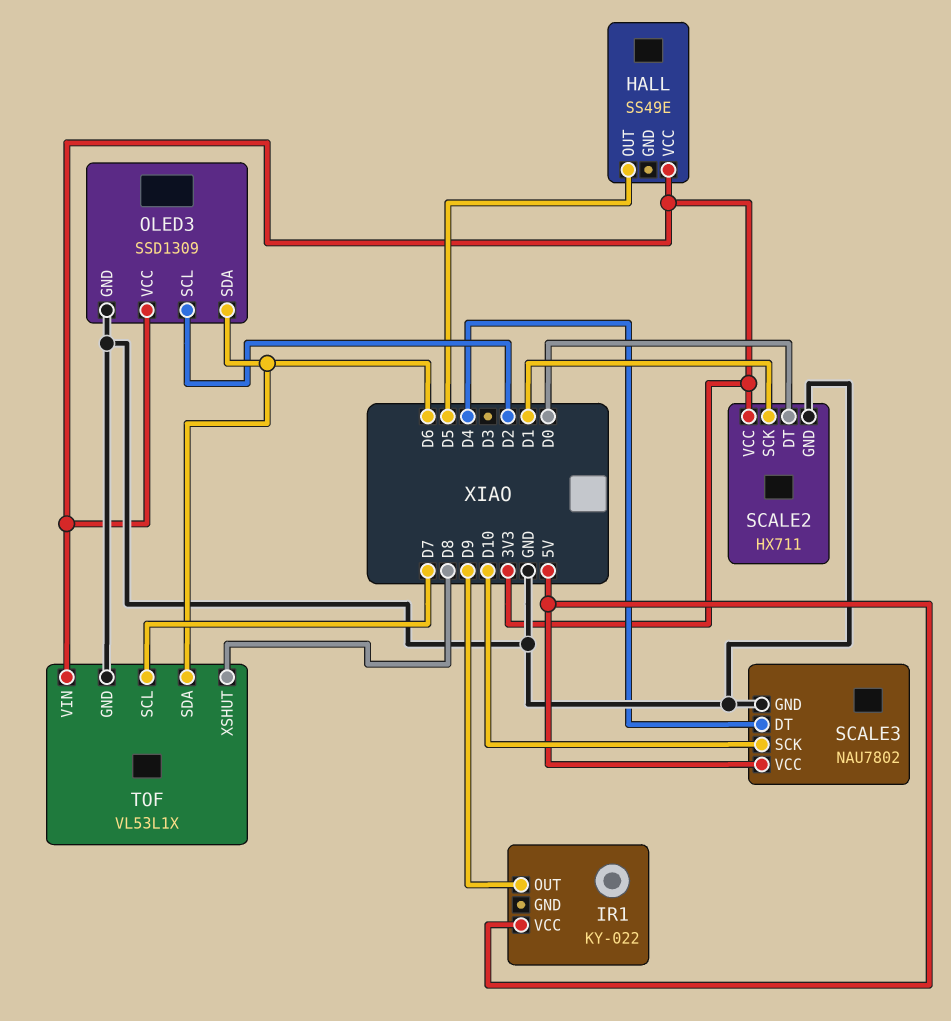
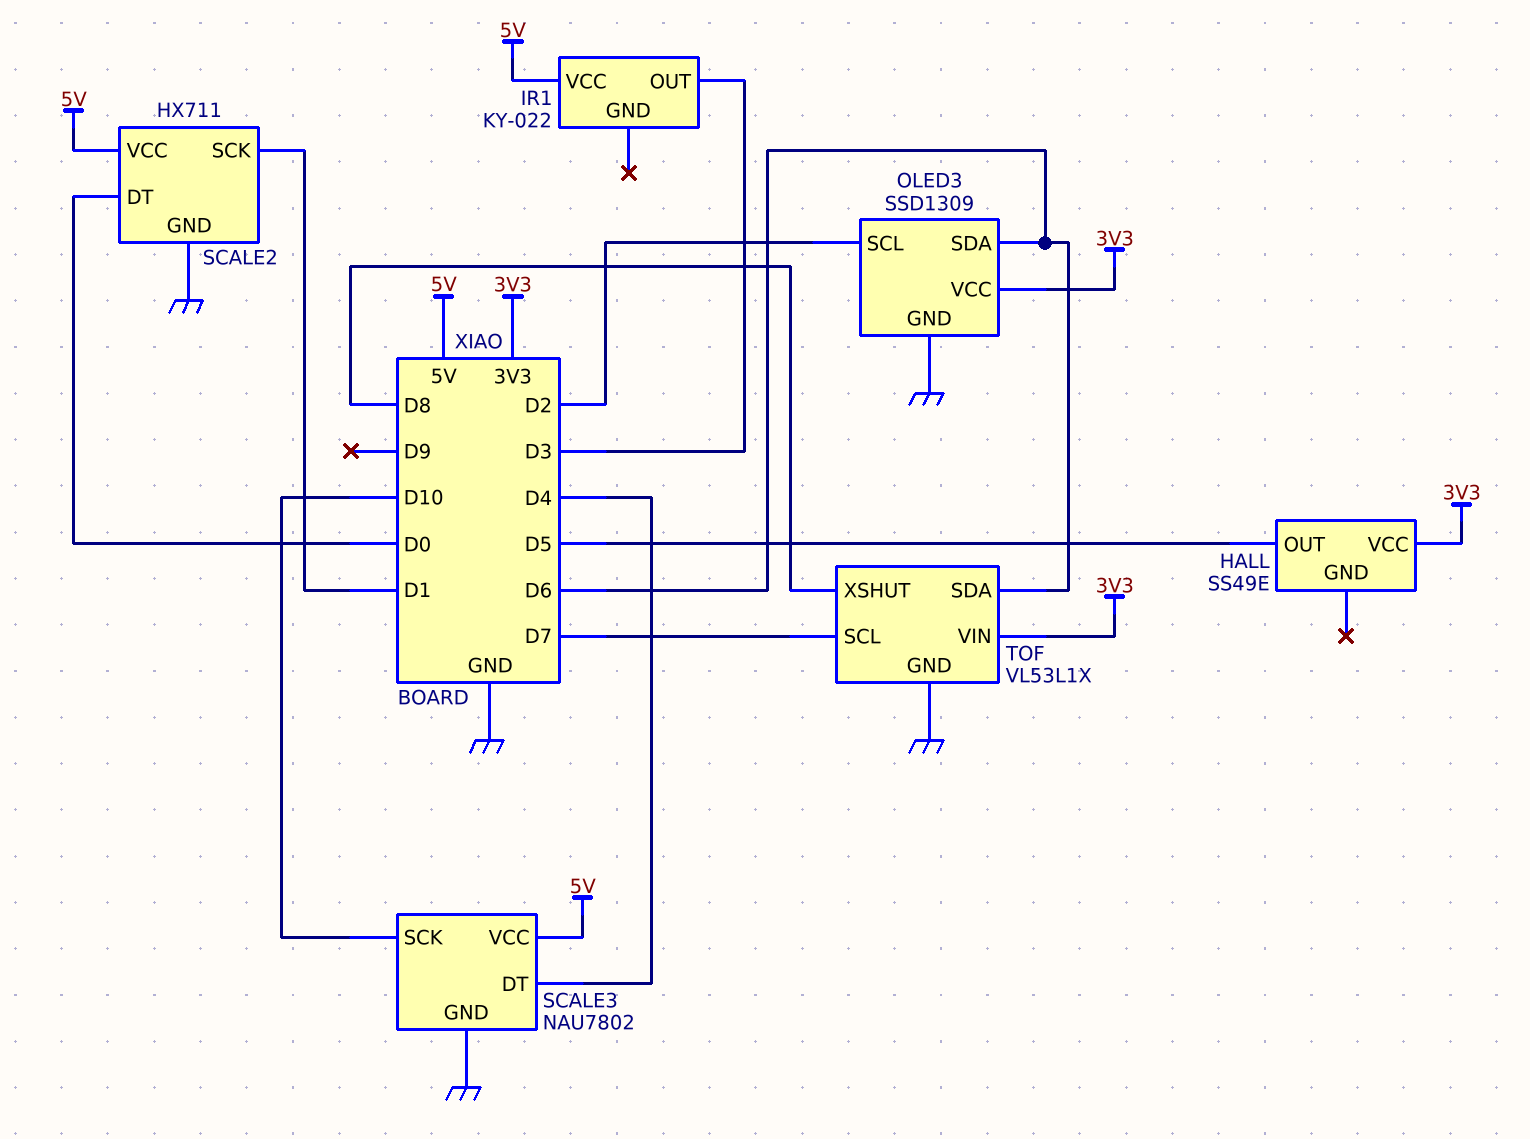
IR1 pin OUT: D9 -> D3
SCALE2 pin VCC: 3V3 -> 5V

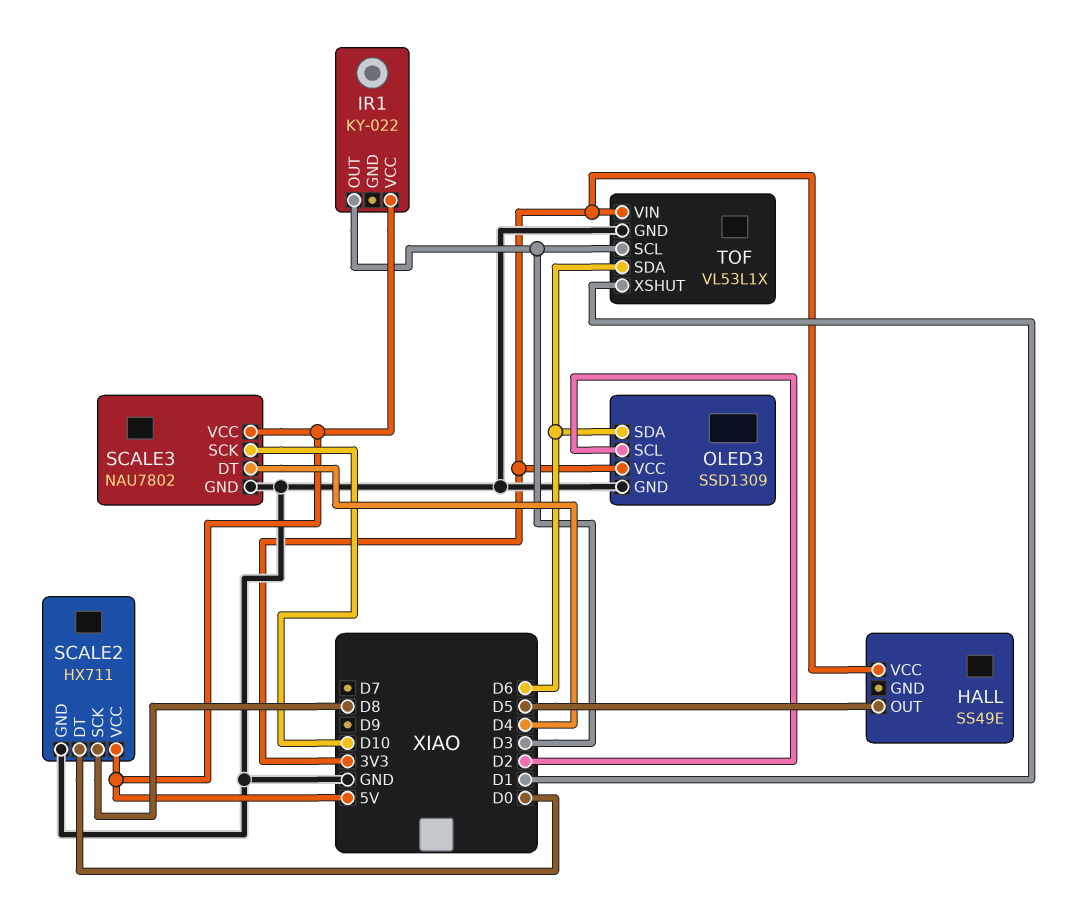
SCALE2 pin SCK: D1 -> D8
TOF pin SCL: D7 -> D3
TOF pin XSHUT: D8 -> D1

